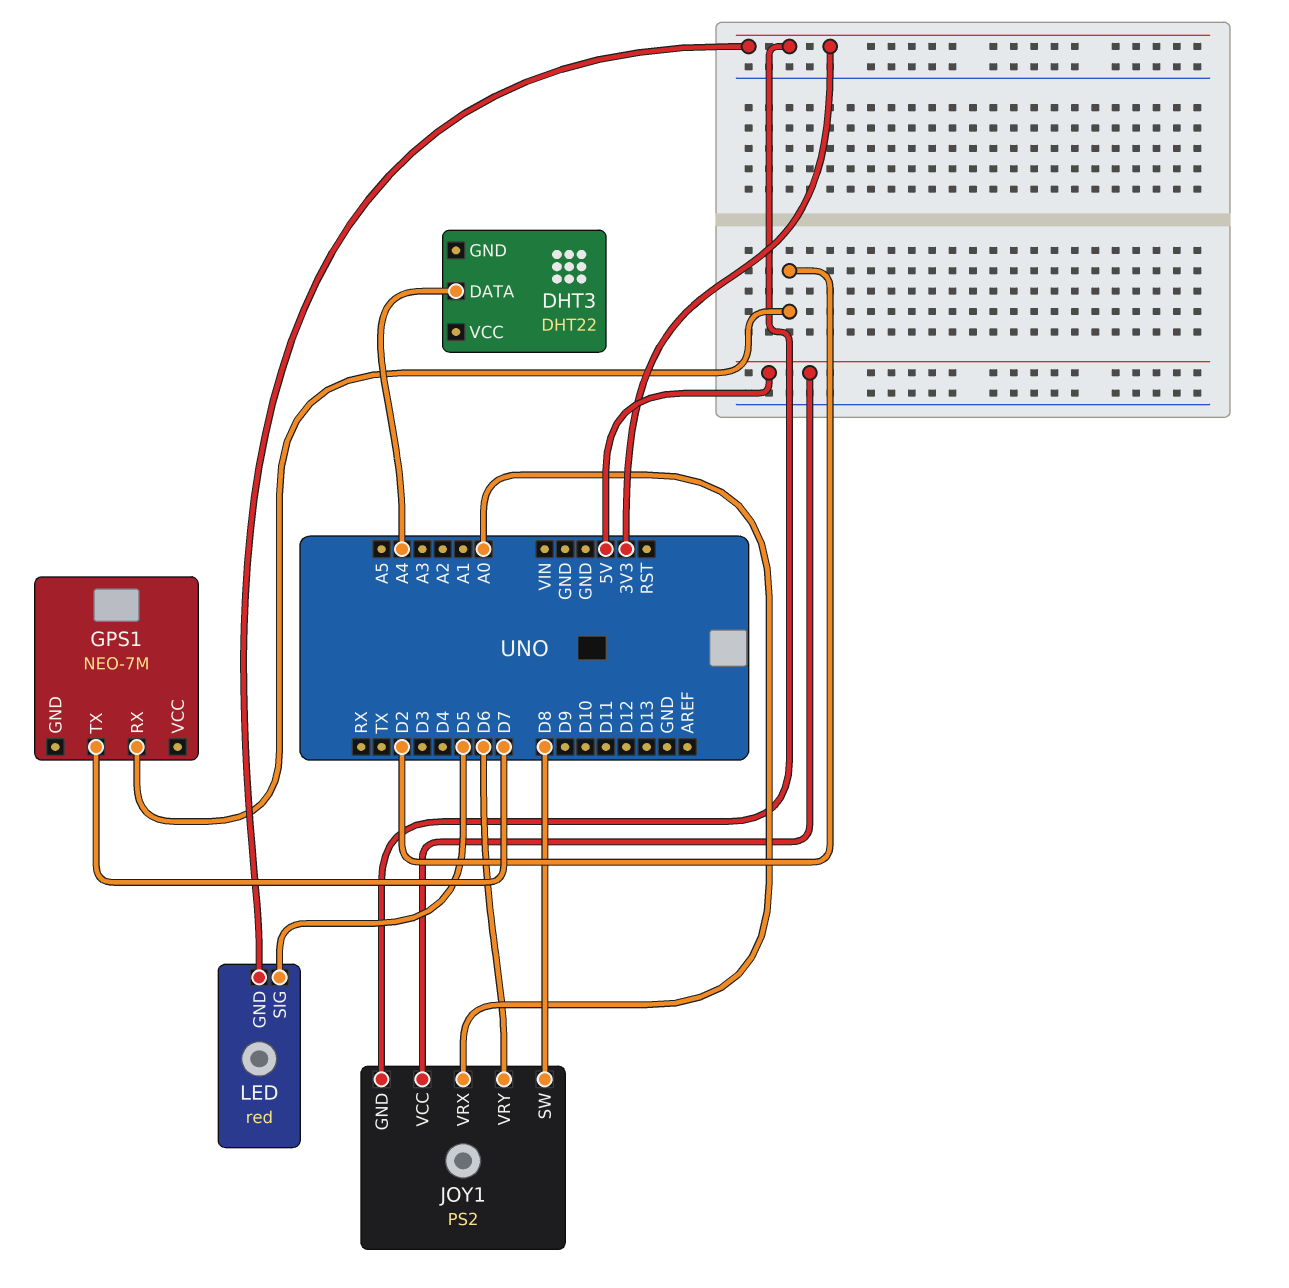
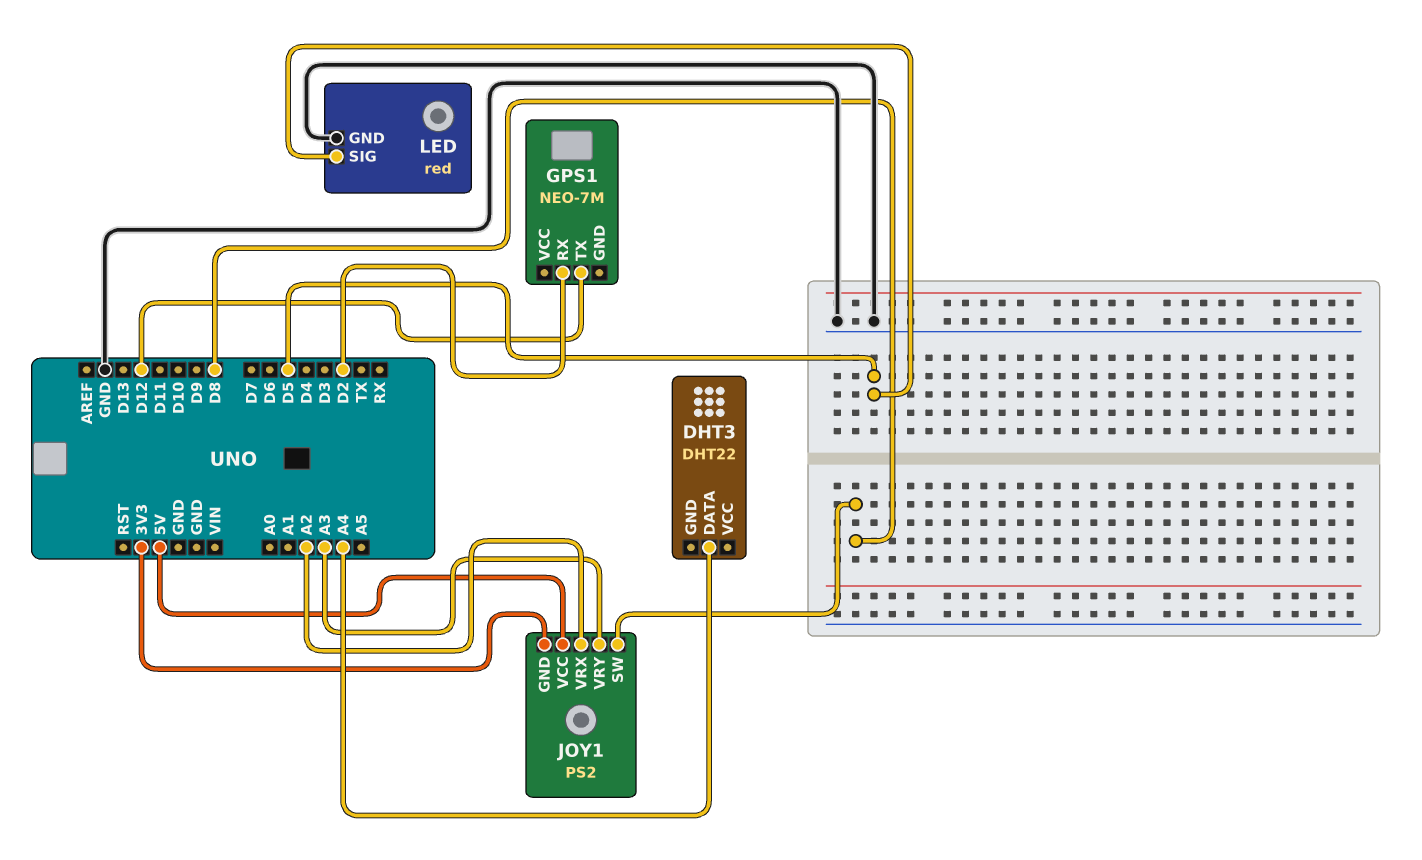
GPS1 pin TX: D7 -> D12
JOY1 pin VRX: A0 -> A2
JOY1 pin VRY: D6 -> A3
LED pin GND: 3V3 -> GND

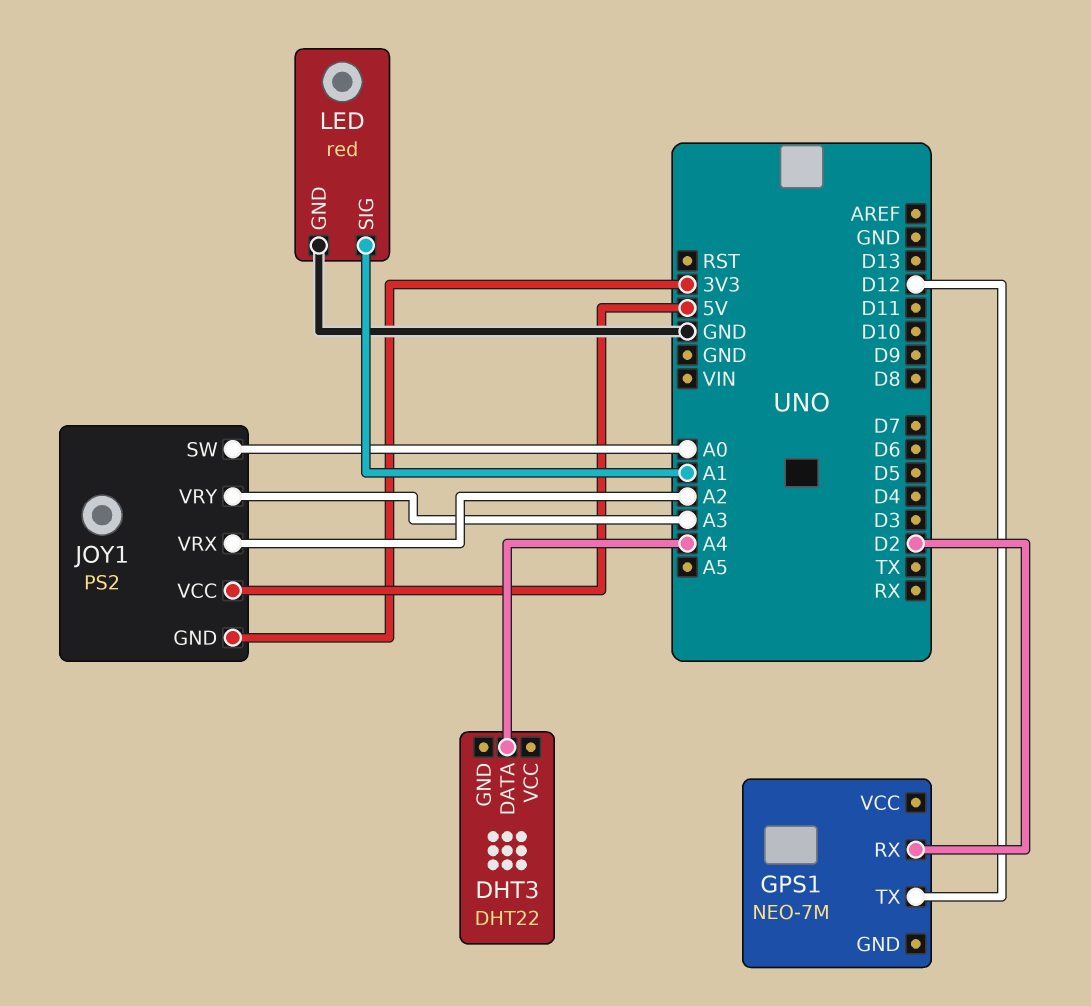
JOY1 pin SW: D8 -> A0
LED pin SIG: D5 -> A1

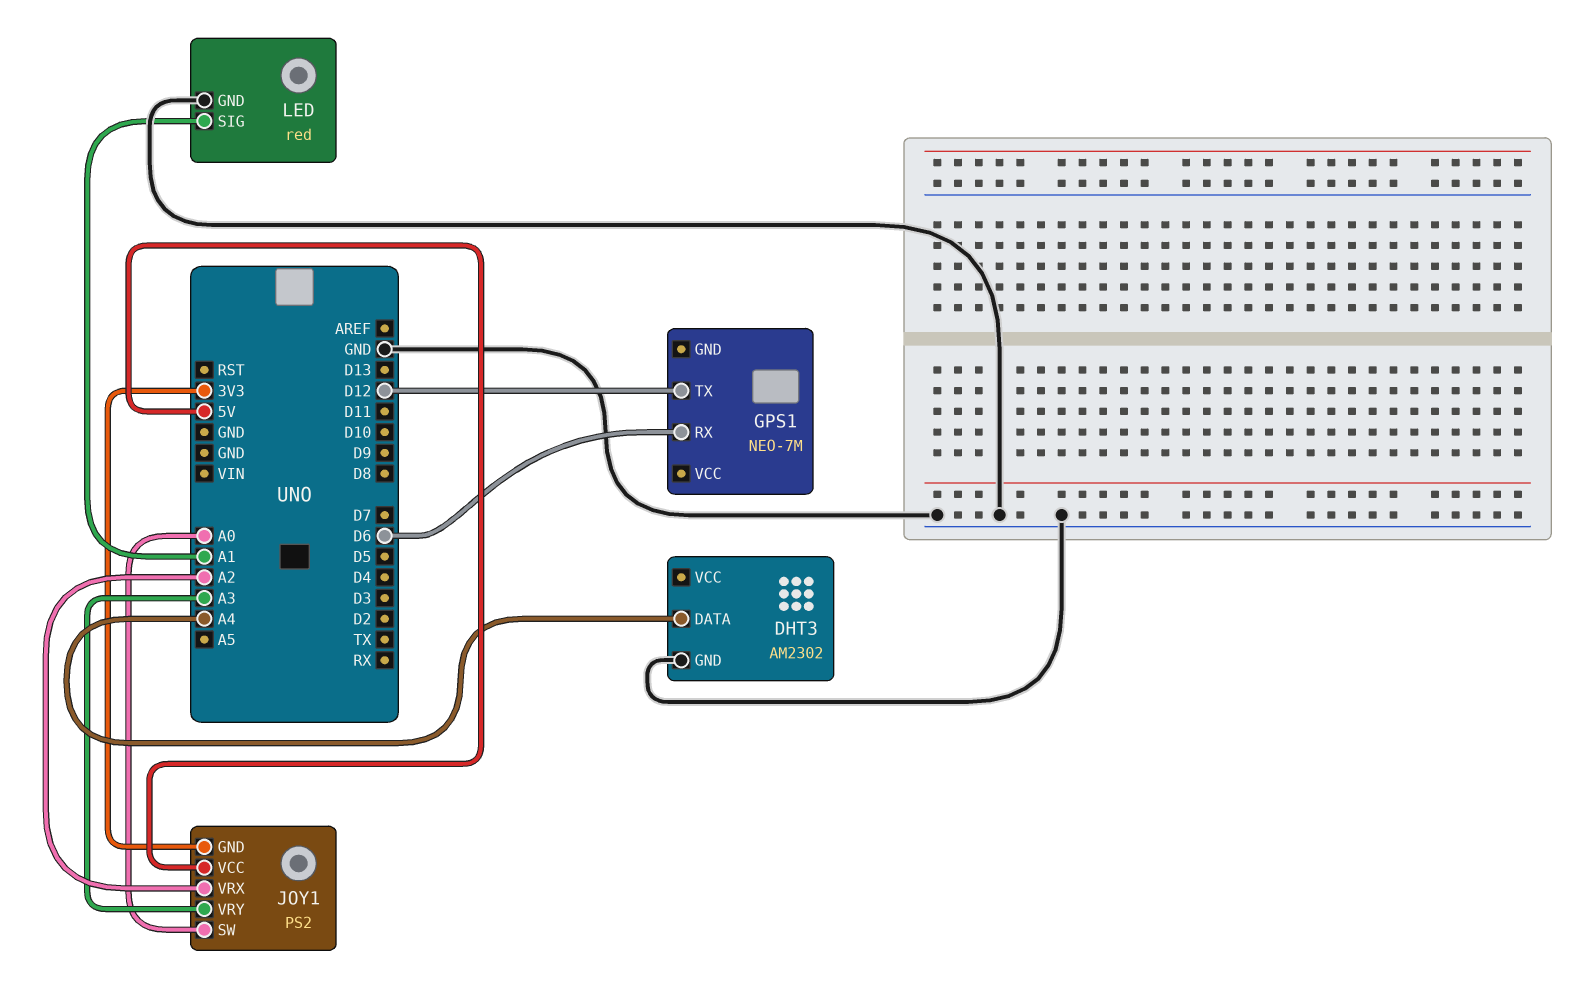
DHT3: DHT22 -> AM2302
DHT3 pin GND: none -> GND
GPS1 pin RX: D2 -> D6

